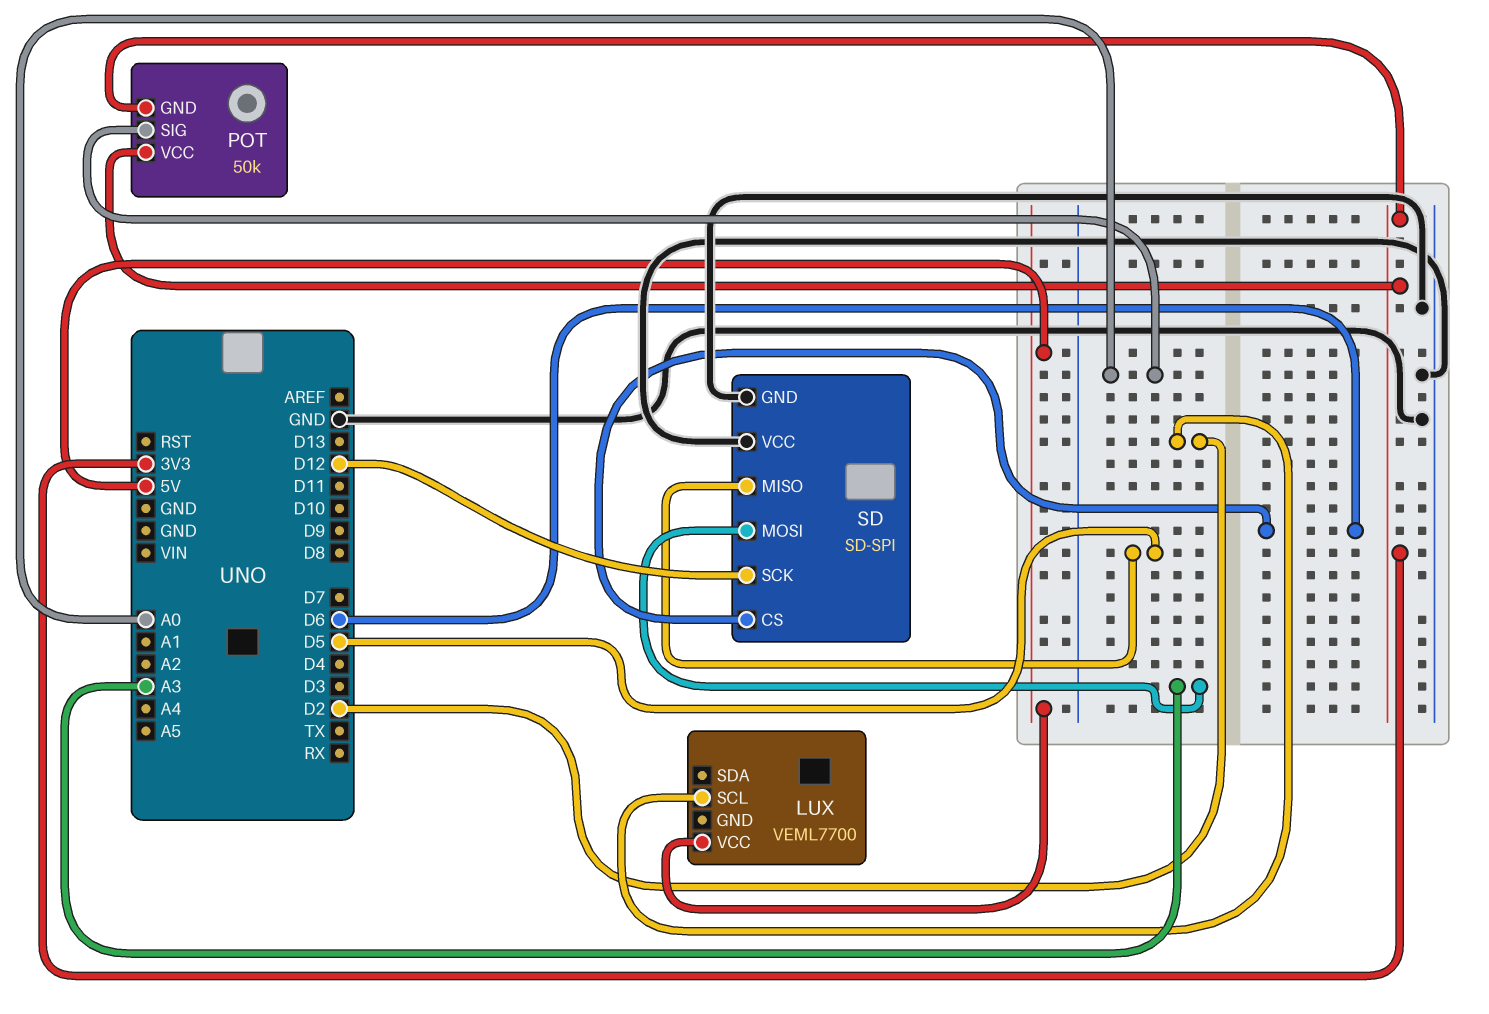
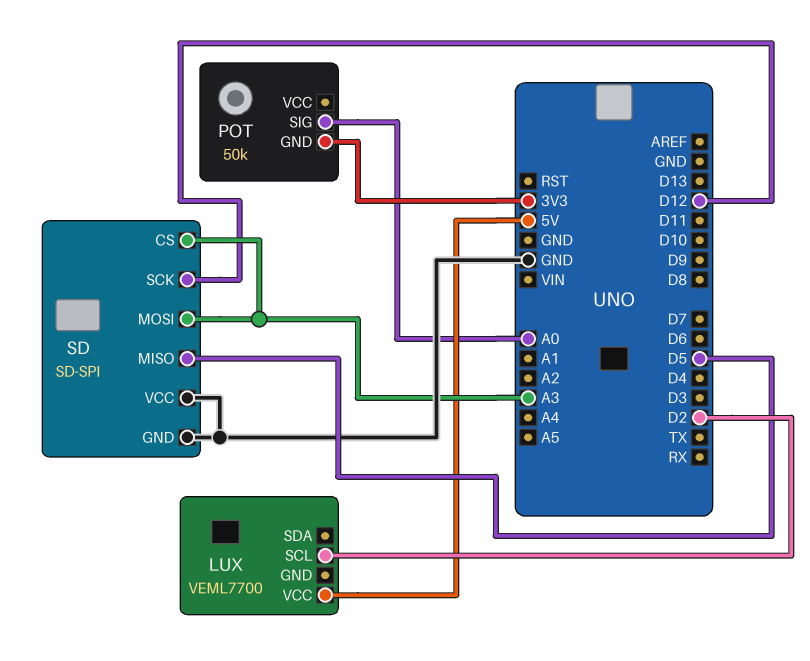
POT pin VCC: 3V3 -> none
SD pin CS: D6 -> A3

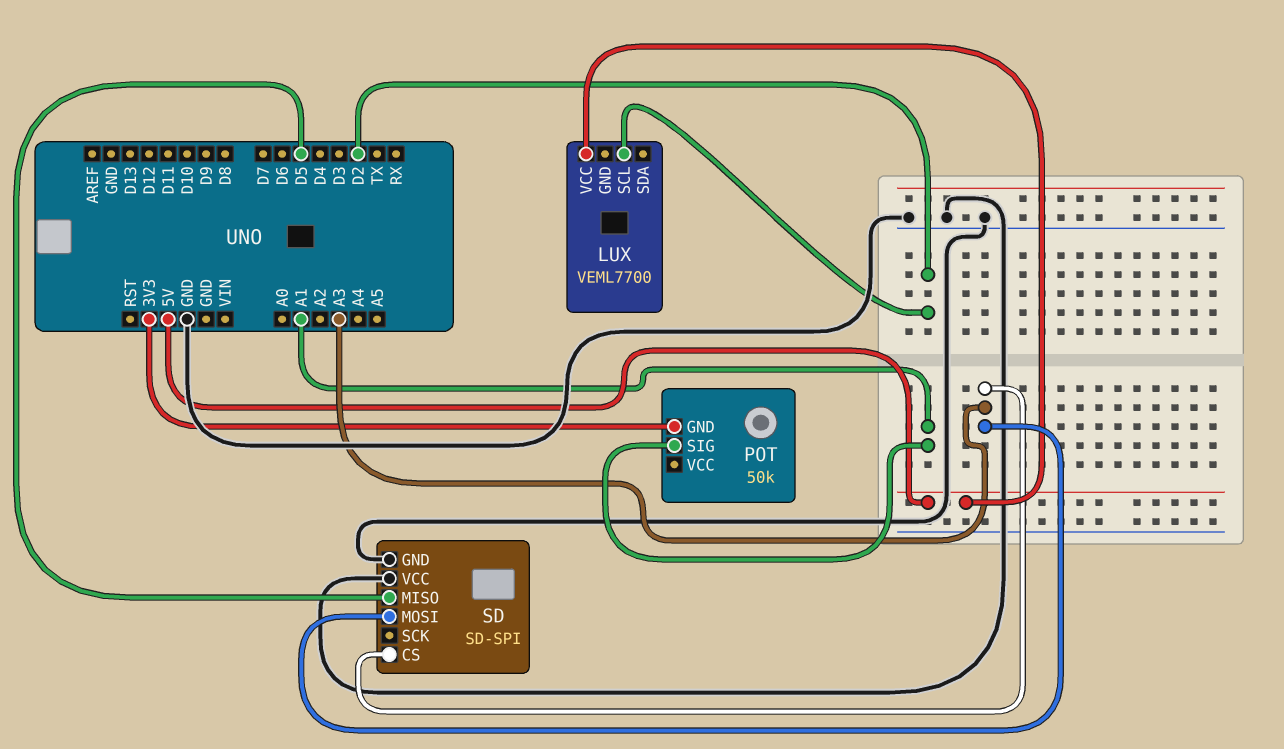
POT pin SIG: A0 -> A1
SD pin SCK: D12 -> none

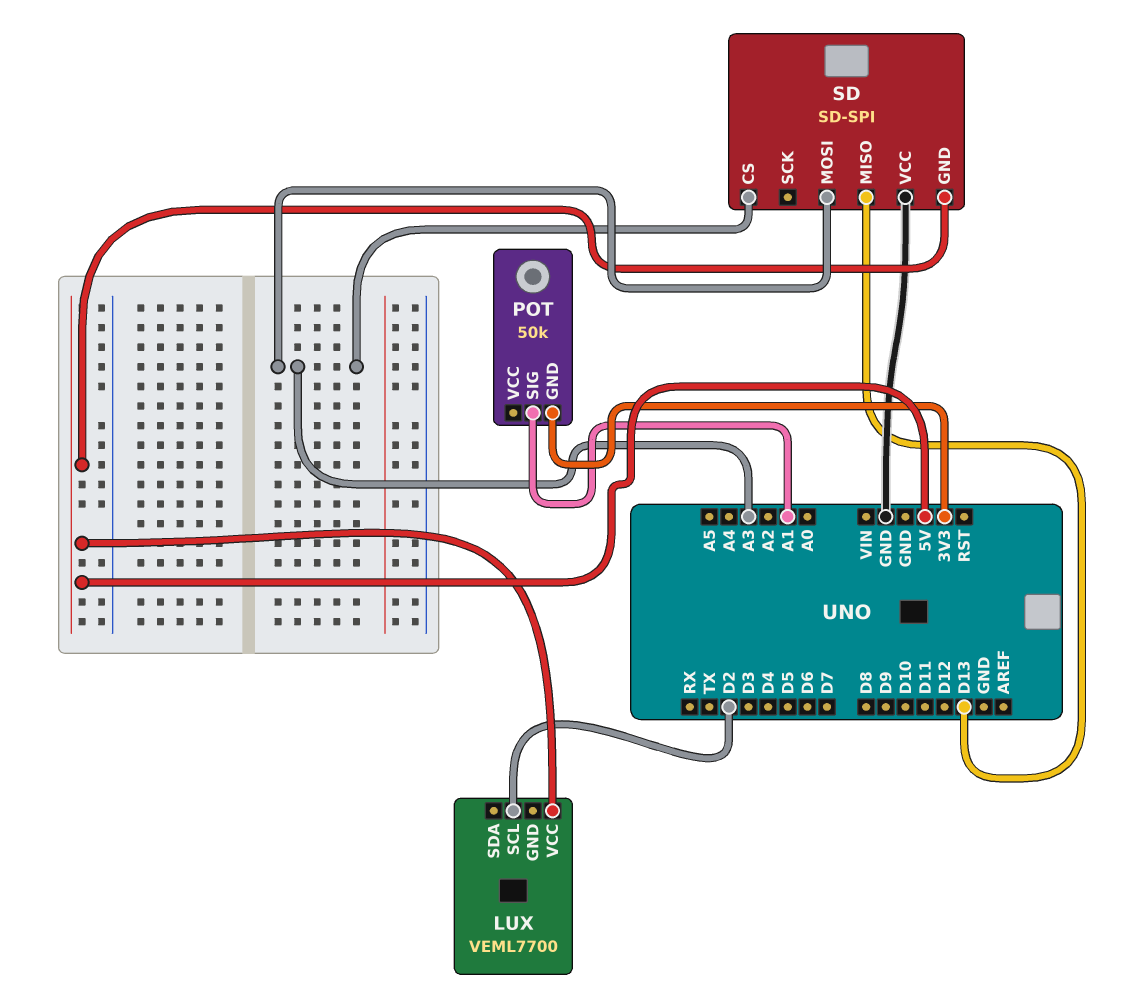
SD pin GND: GND -> 5V
SD pin MISO: D5 -> D13

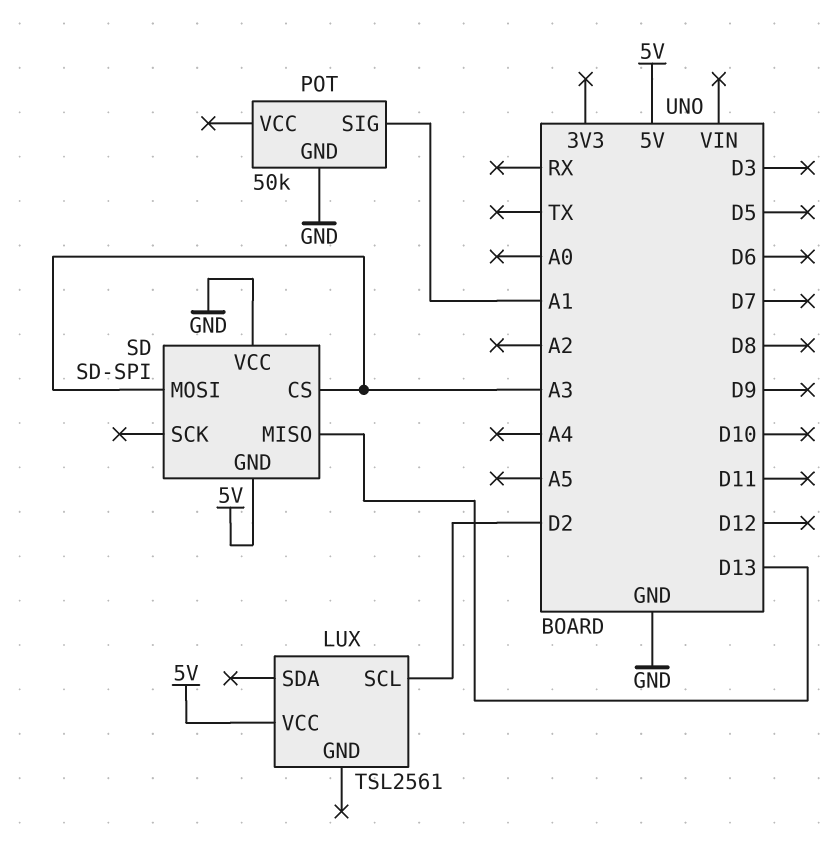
LUX: VEML7700 -> TSL2561
POT pin GND: 3V3 -> GND

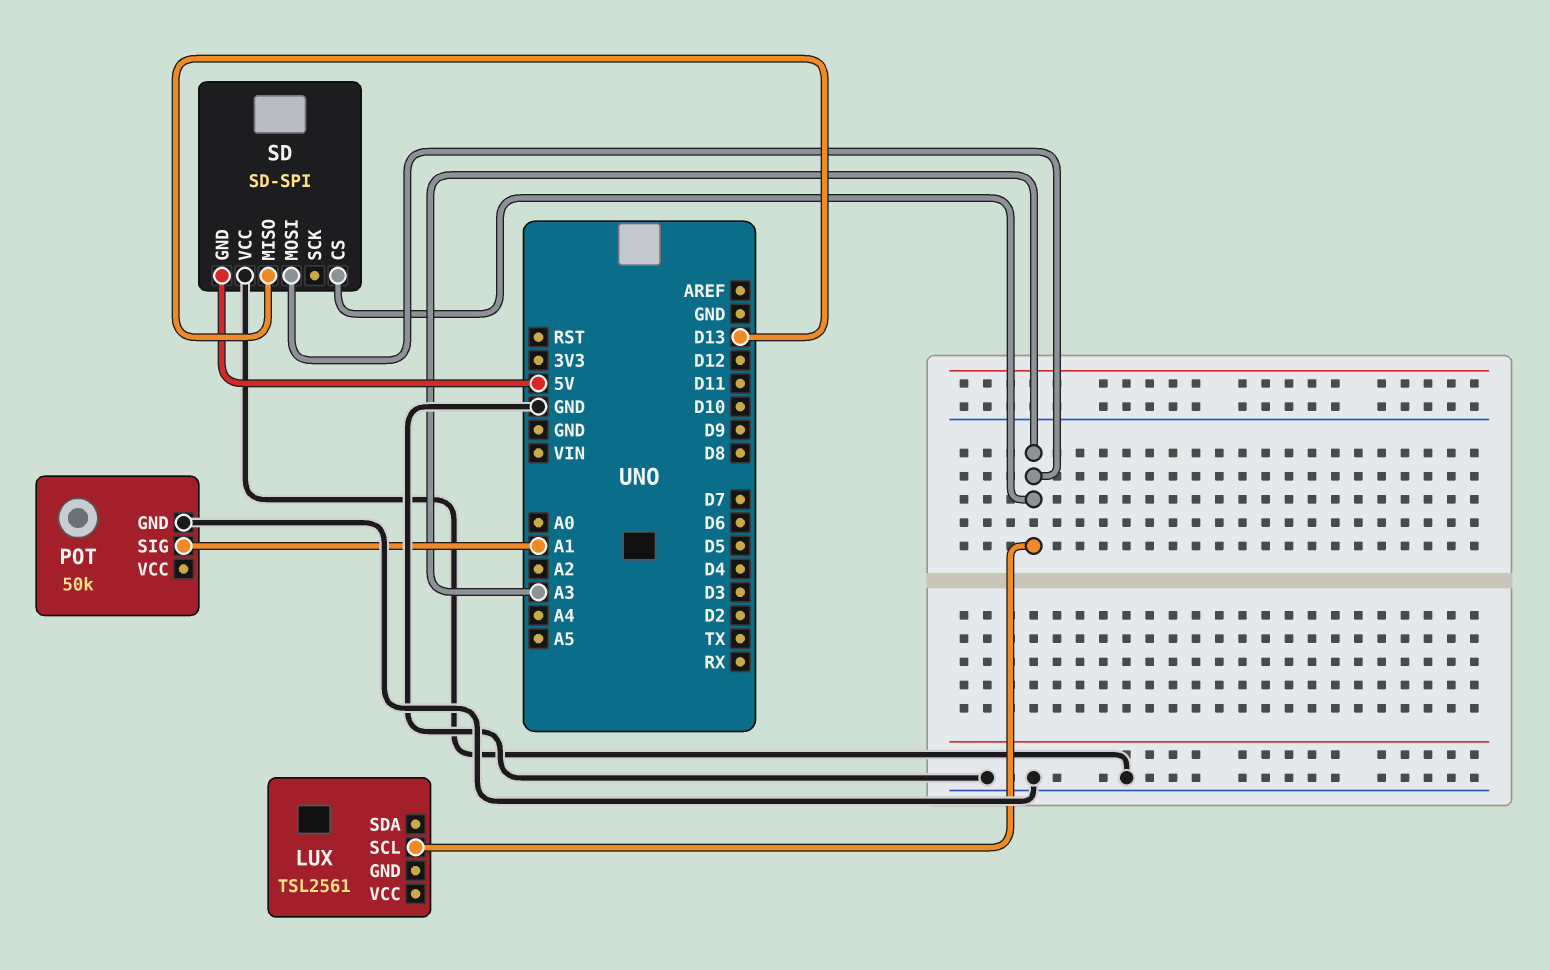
LUX pin SCL: D2 -> A3
LUX pin VCC: 5V -> none

